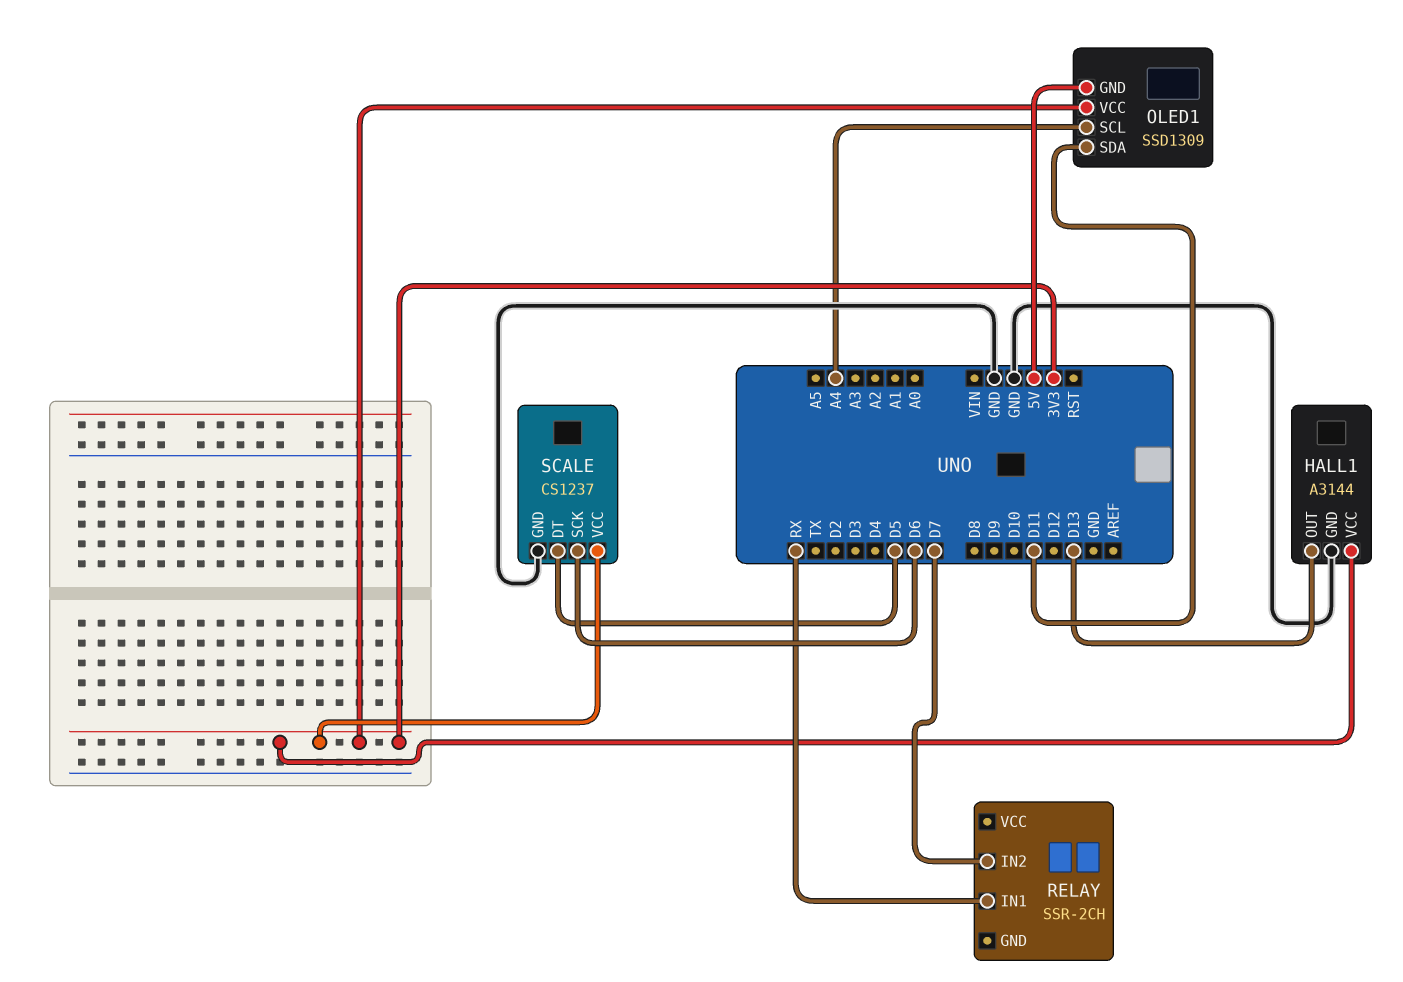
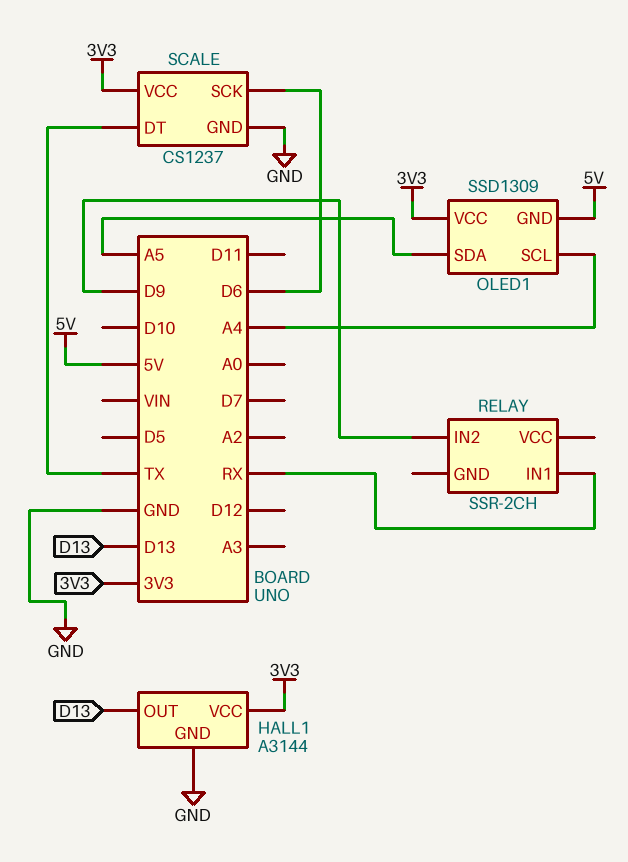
OLED1 pin SDA: D11 -> A5
RELAY pin IN2: D7 -> D9
SCALE pin DT: D5 -> TX

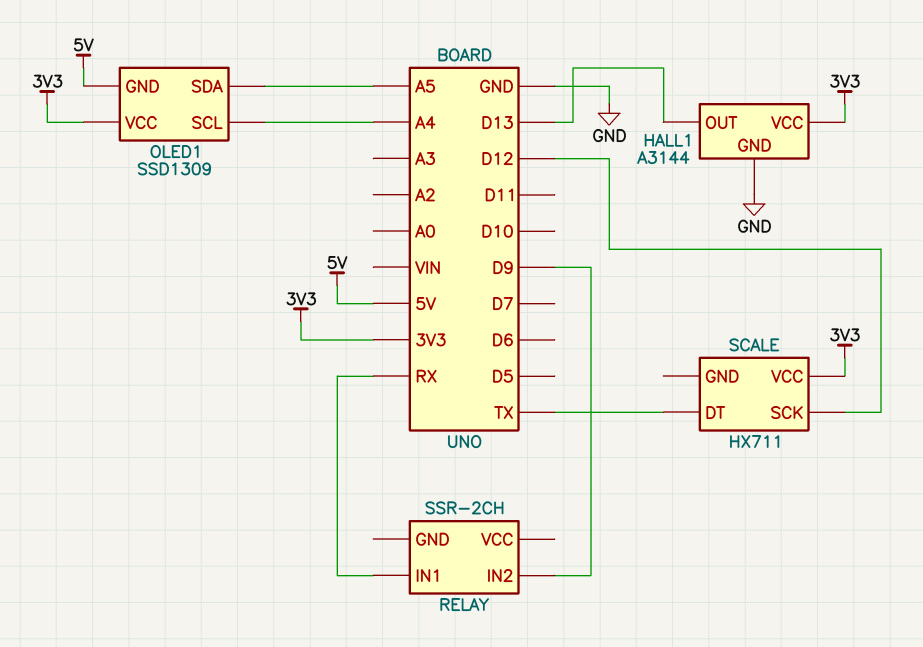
SCALE: CS1237 -> HX711
SCALE pin GND: GND -> none
SCALE pin SCK: D6 -> D12

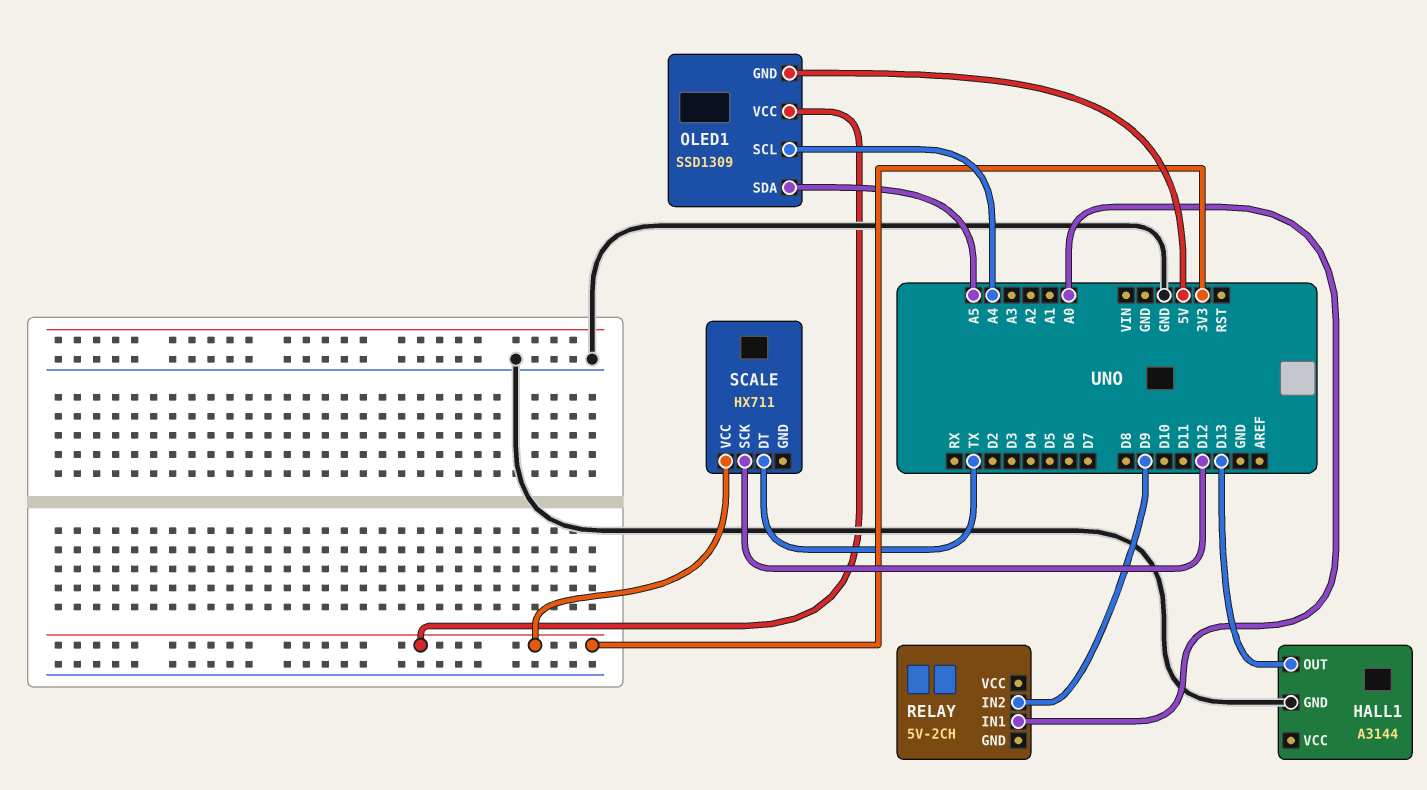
HALL1 pin VCC: 3V3 -> none
RELAY: SSR-2CH -> 5V-2CH
RELAY pin IN1: RX -> A0

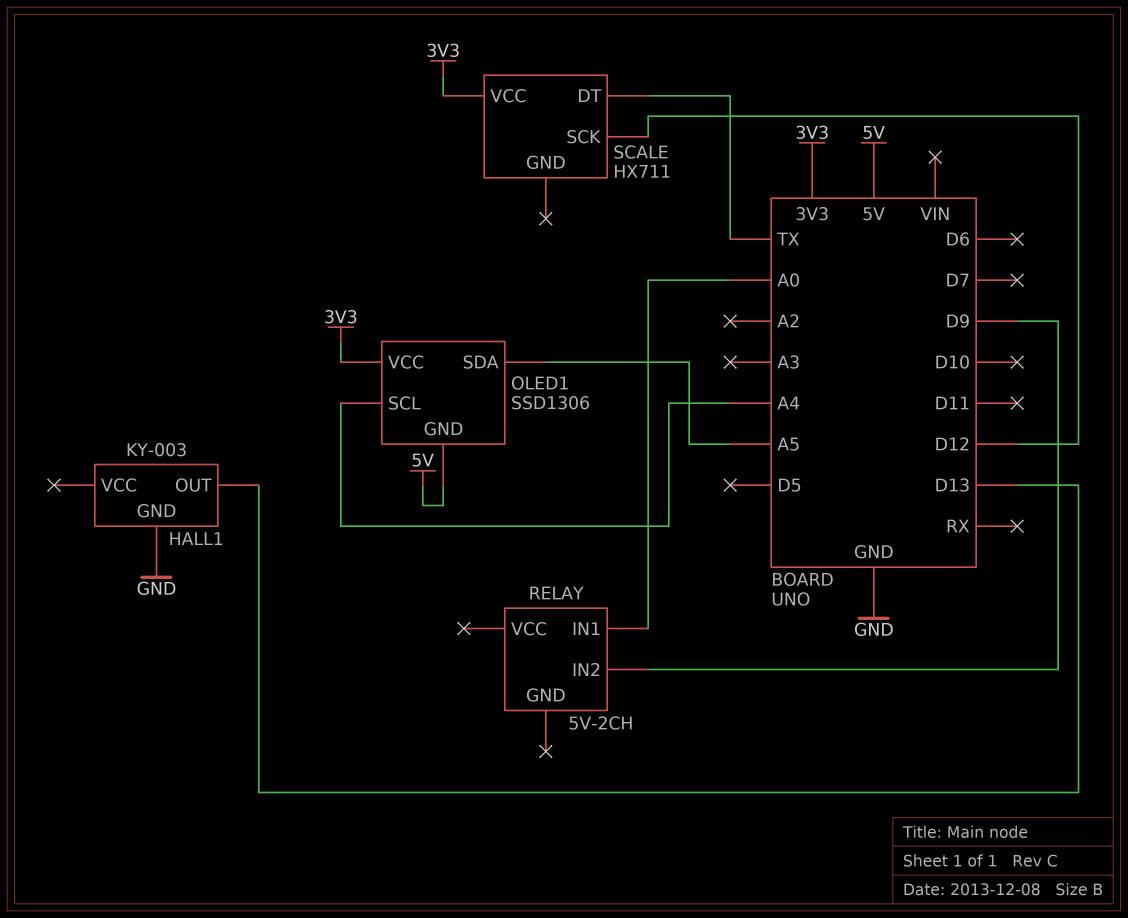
HALL1: A3144 -> KY-003
OLED1: SSD1309 -> SSD1306

